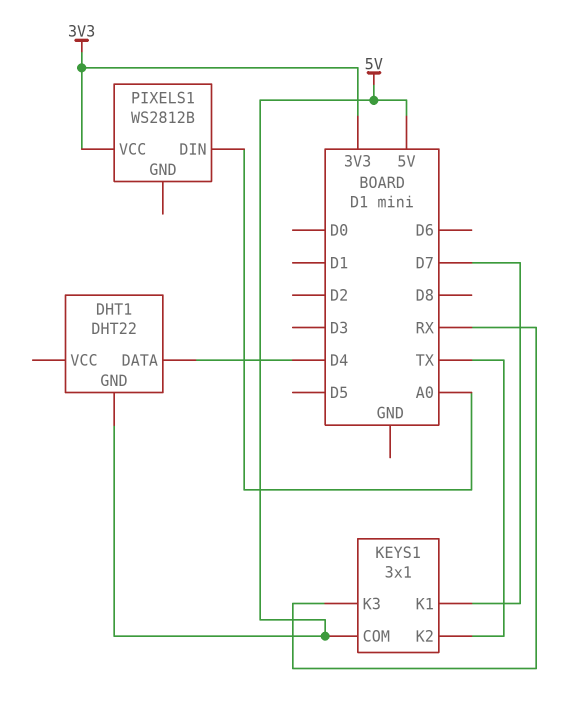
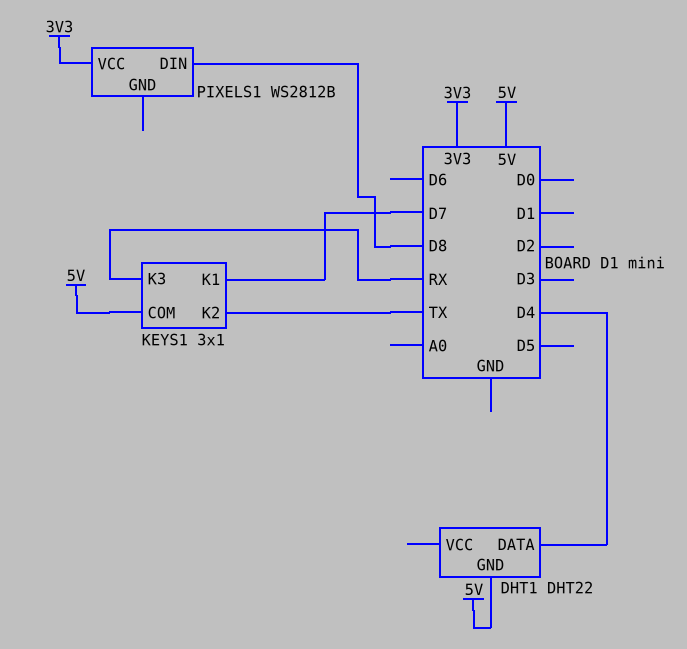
PIXELS1 pin DIN: A0 -> D8

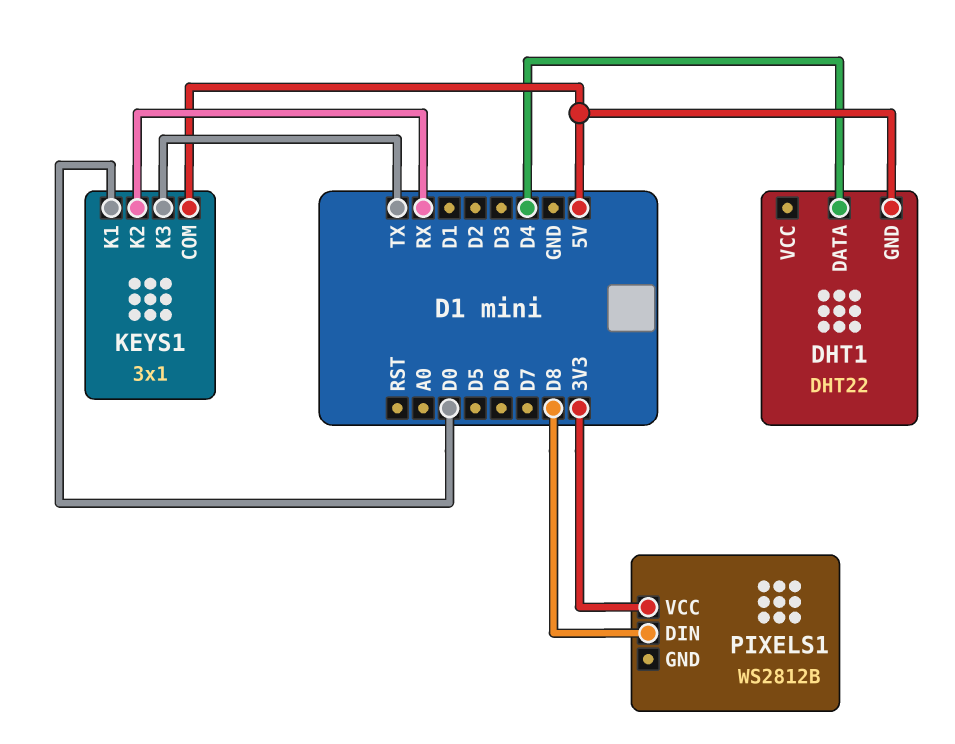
KEYS1 pin K1: D7 -> D0
KEYS1 pin K2: TX -> RX
KEYS1 pin K3: RX -> TX

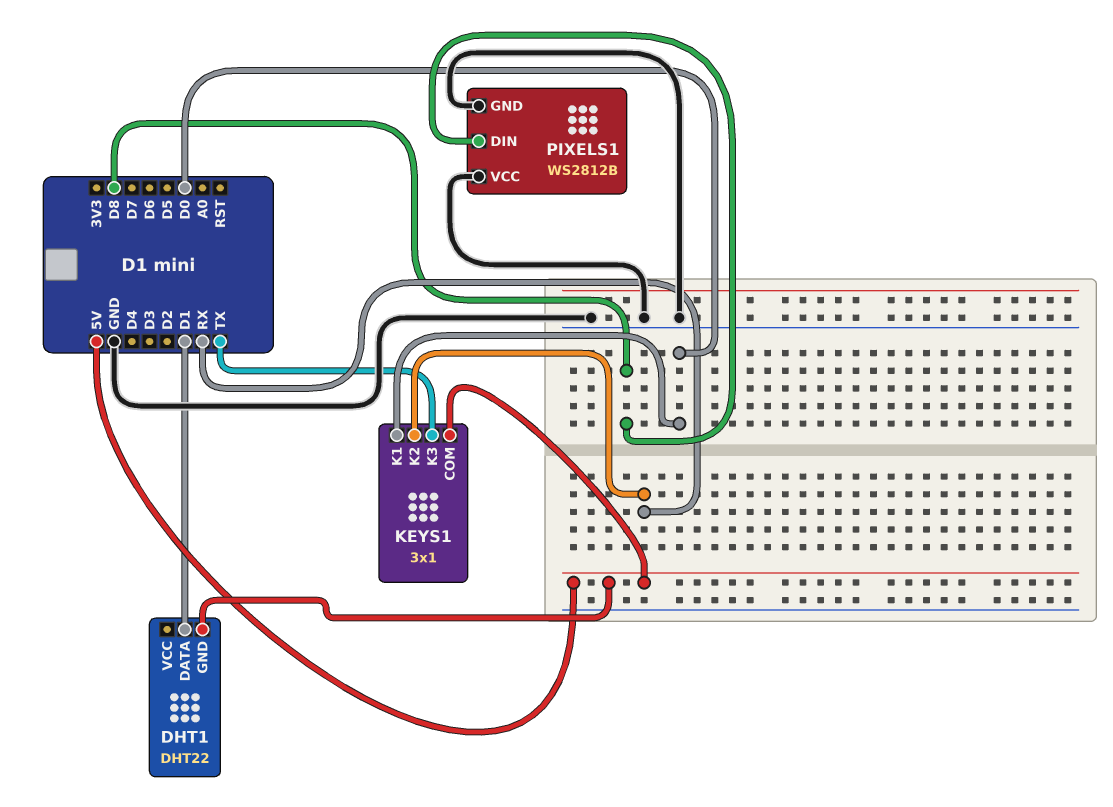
DHT1 pin DATA: D4 -> D1
PIXELS1 pin GND: none -> GND
PIXELS1 pin VCC: 3V3 -> GND

